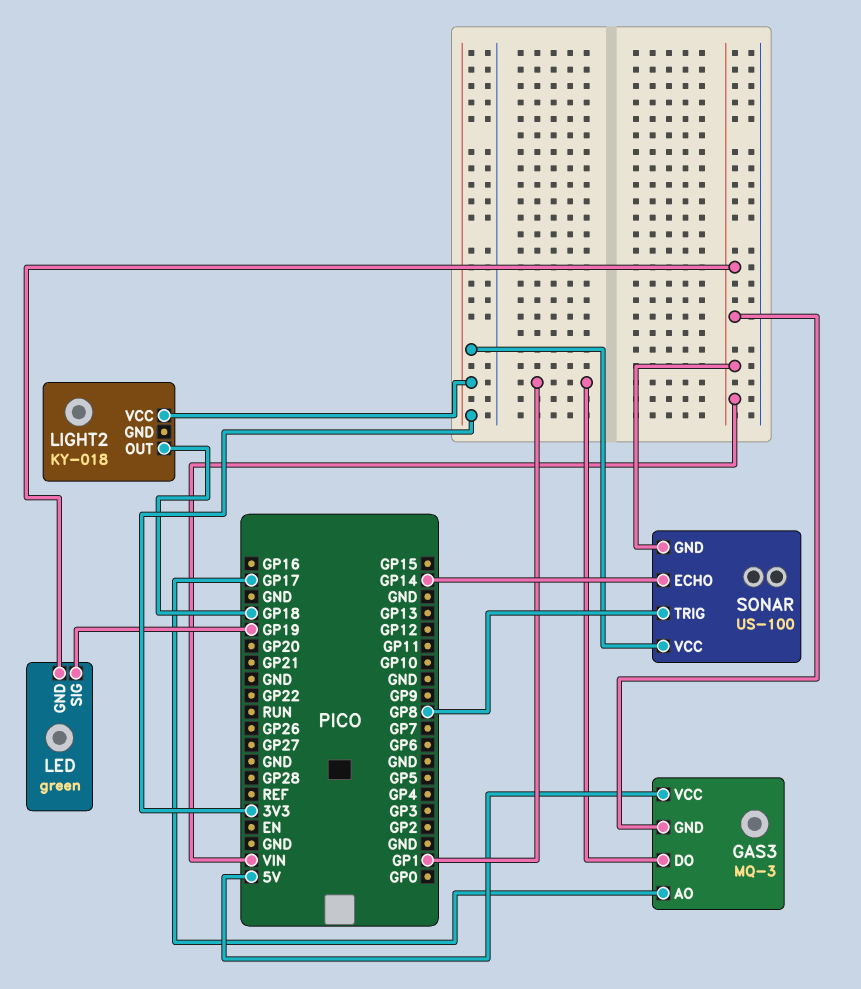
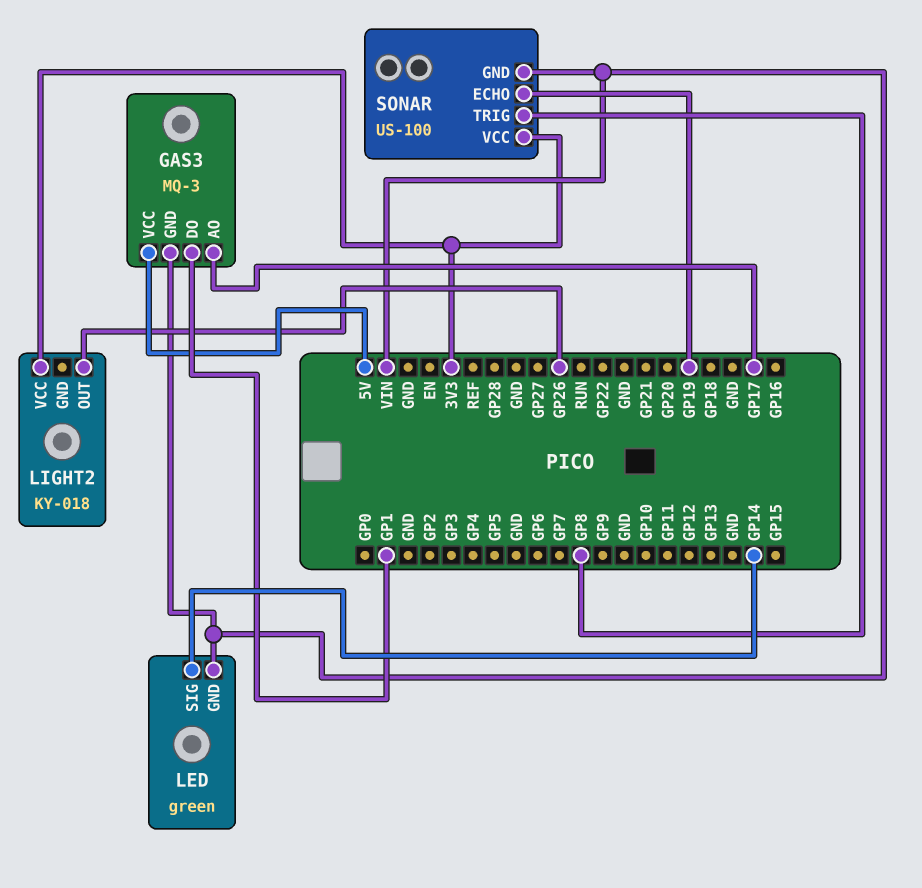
LED pin SIG: GP19 -> GP14
LIGHT2 pin OUT: GP18 -> GP26
SONAR pin ECHO: GP14 -> GP19

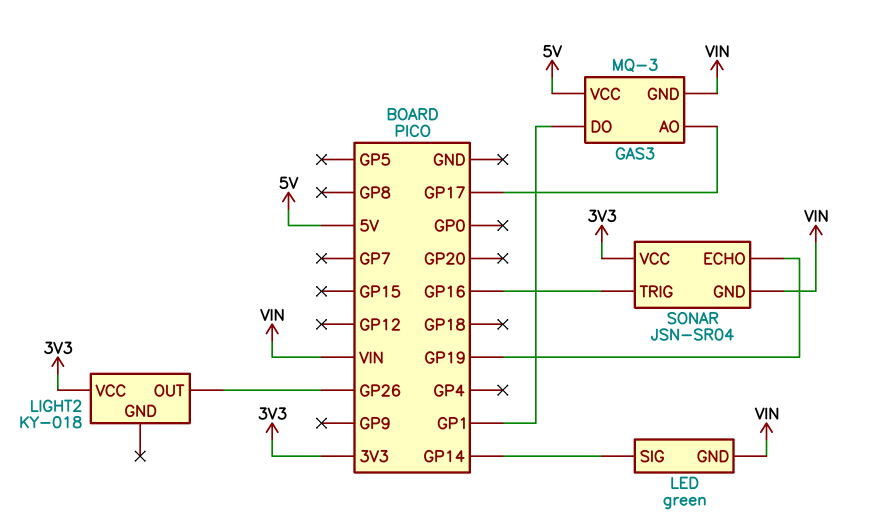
SONAR: US-100 -> JSN-SR04
SONAR pin TRIG: GP8 -> GP16

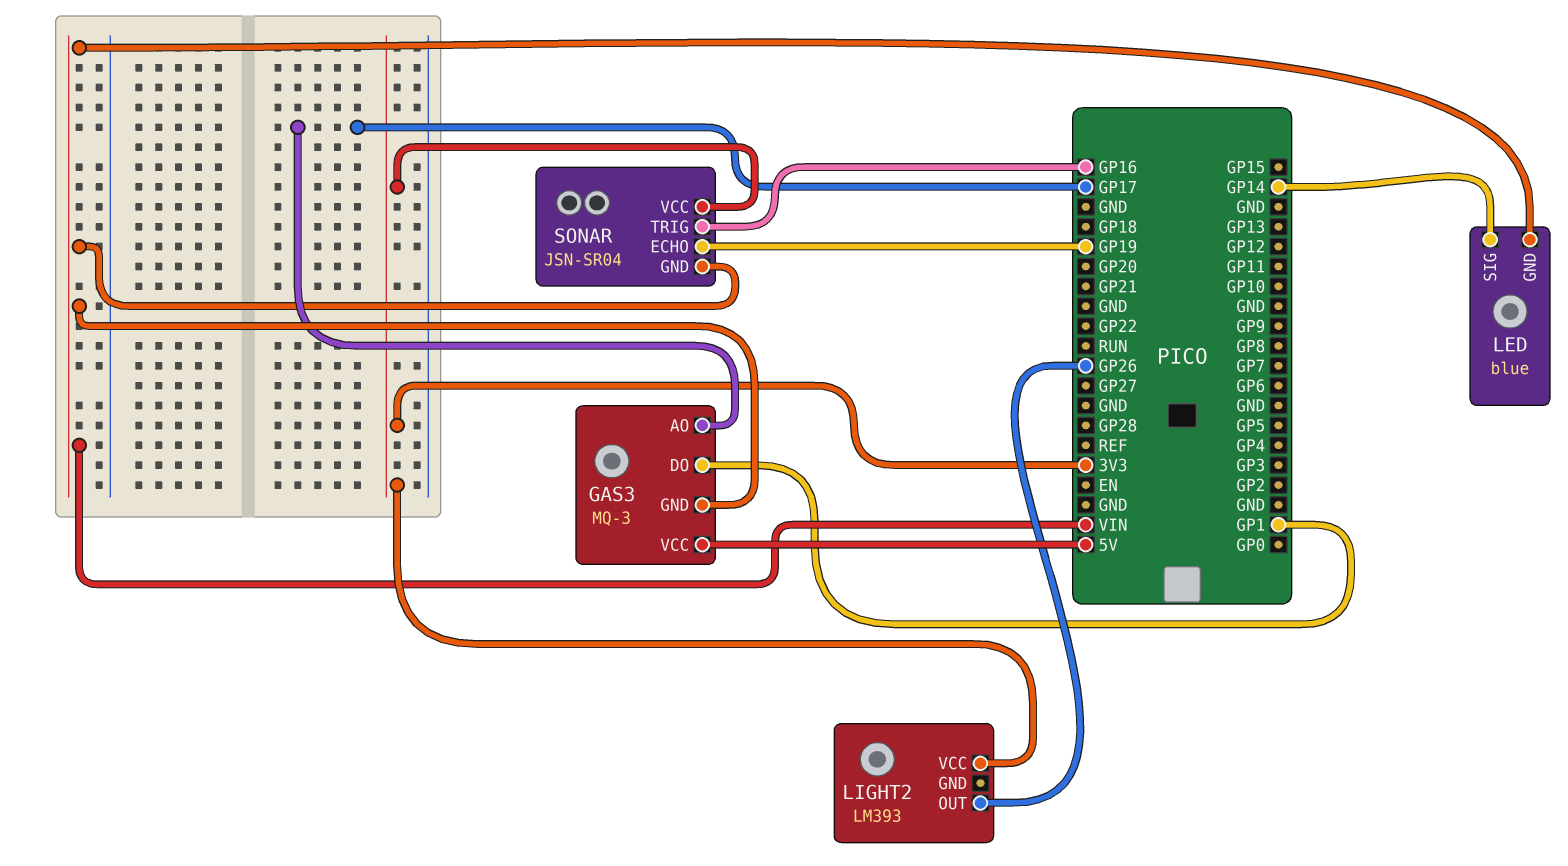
LED: green -> blue
LIGHT2: KY-018 -> LM393

